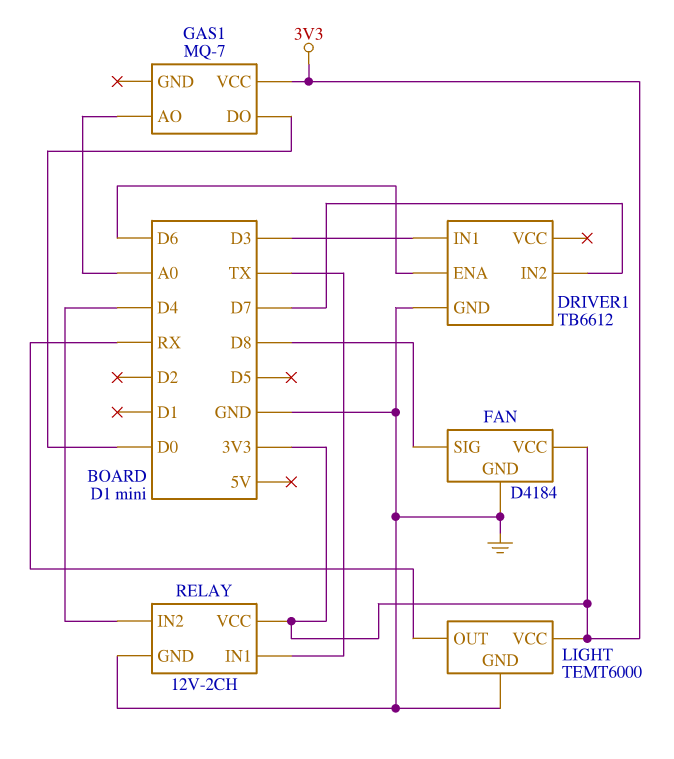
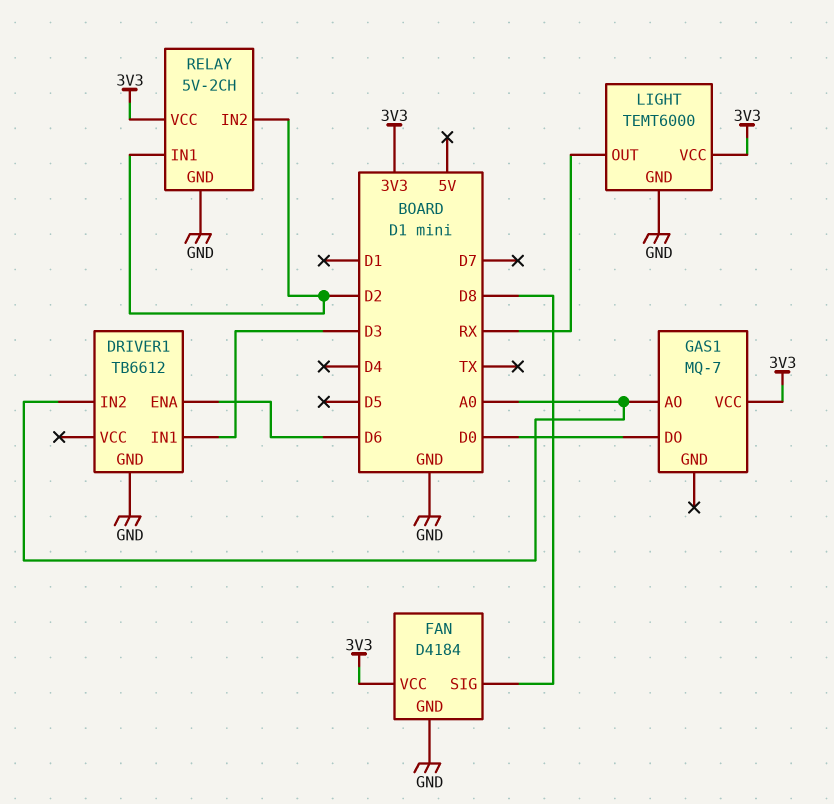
DRIVER1 pin IN2: D7 -> A0
RELAY: 12V-2CH -> 5V-2CH
RELAY pin IN1: TX -> D2
RELAY pin IN2: D4 -> D2

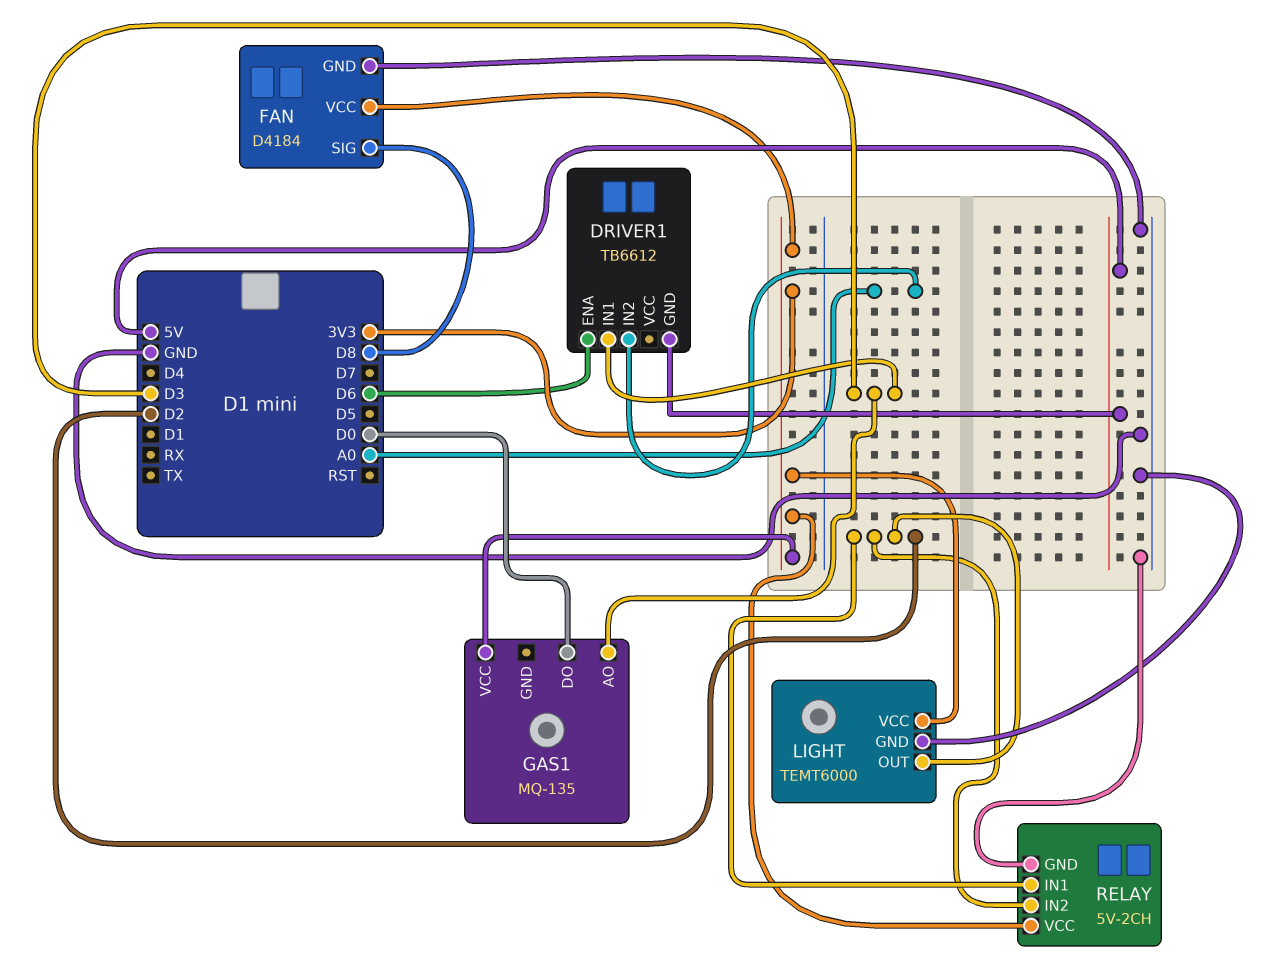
DRIVER1 pin GND: GND -> 5V
GAS1: MQ-7 -> MQ-135
GAS1 pin AO: A0 -> D3
LIGHT pin OUT: RX -> D2

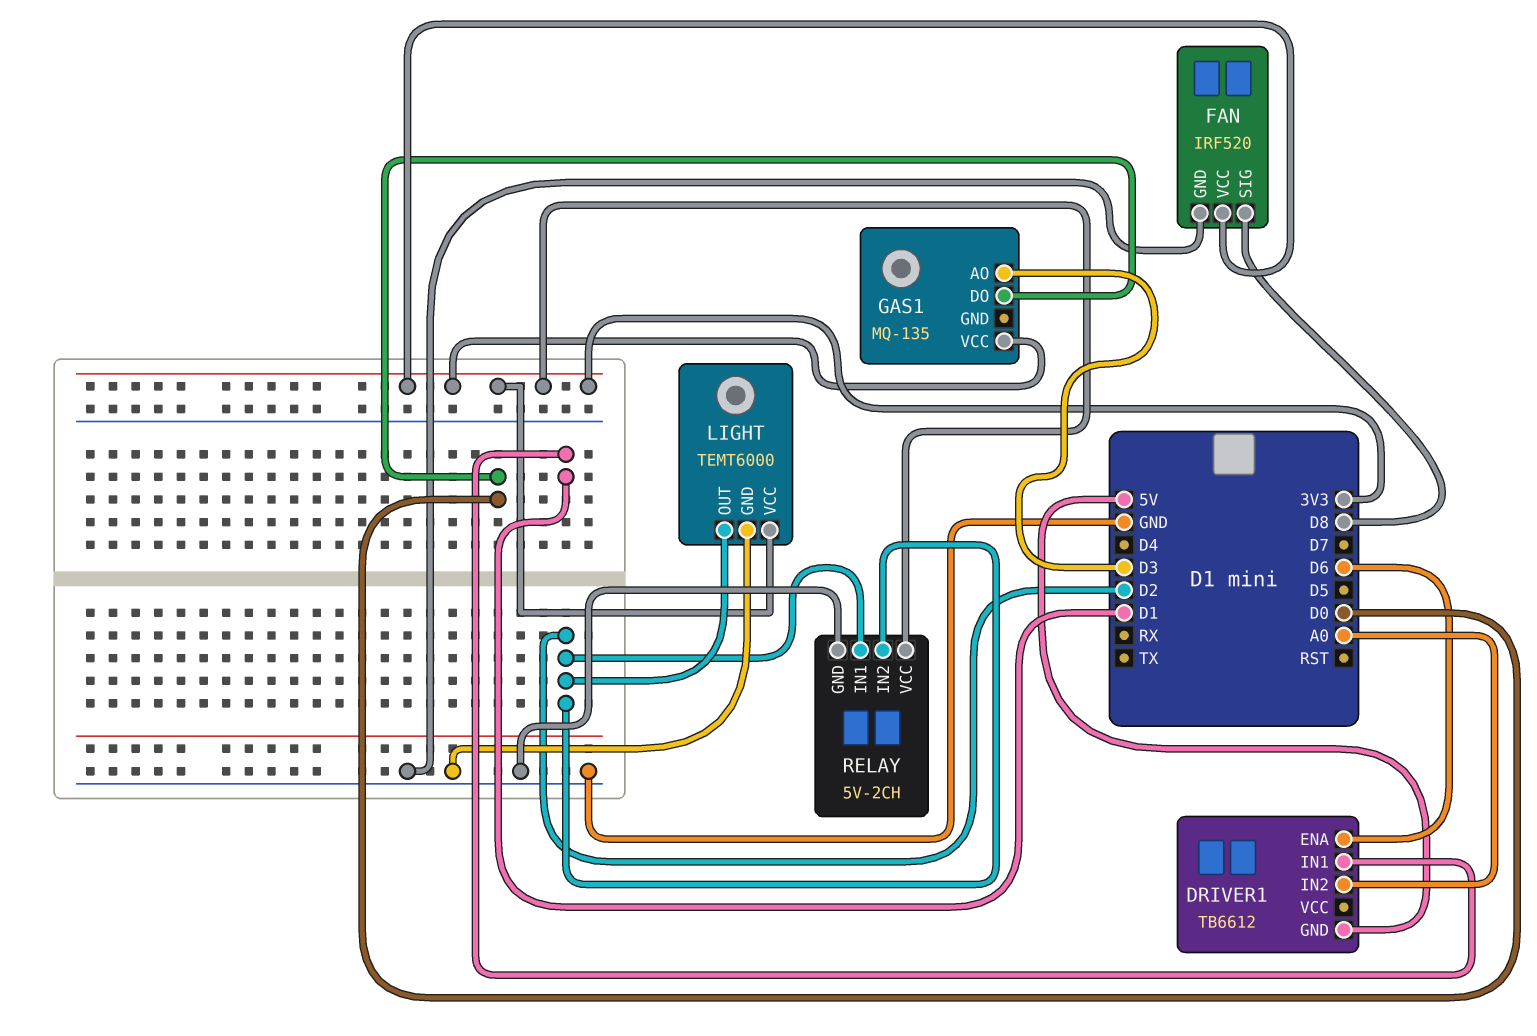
DRIVER1 pin IN1: D3 -> D1
FAN: D4184 -> IRF520

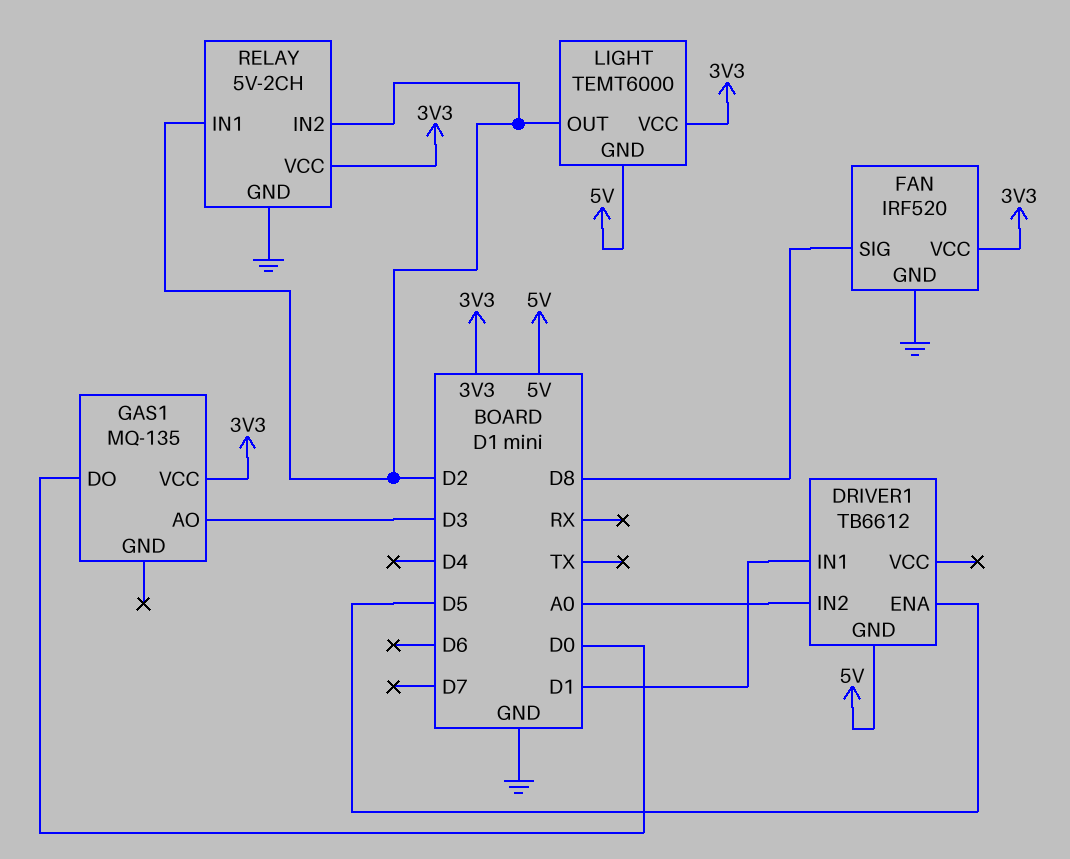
DRIVER1 pin ENA: D6 -> D5
LIGHT pin GND: GND -> 5V

